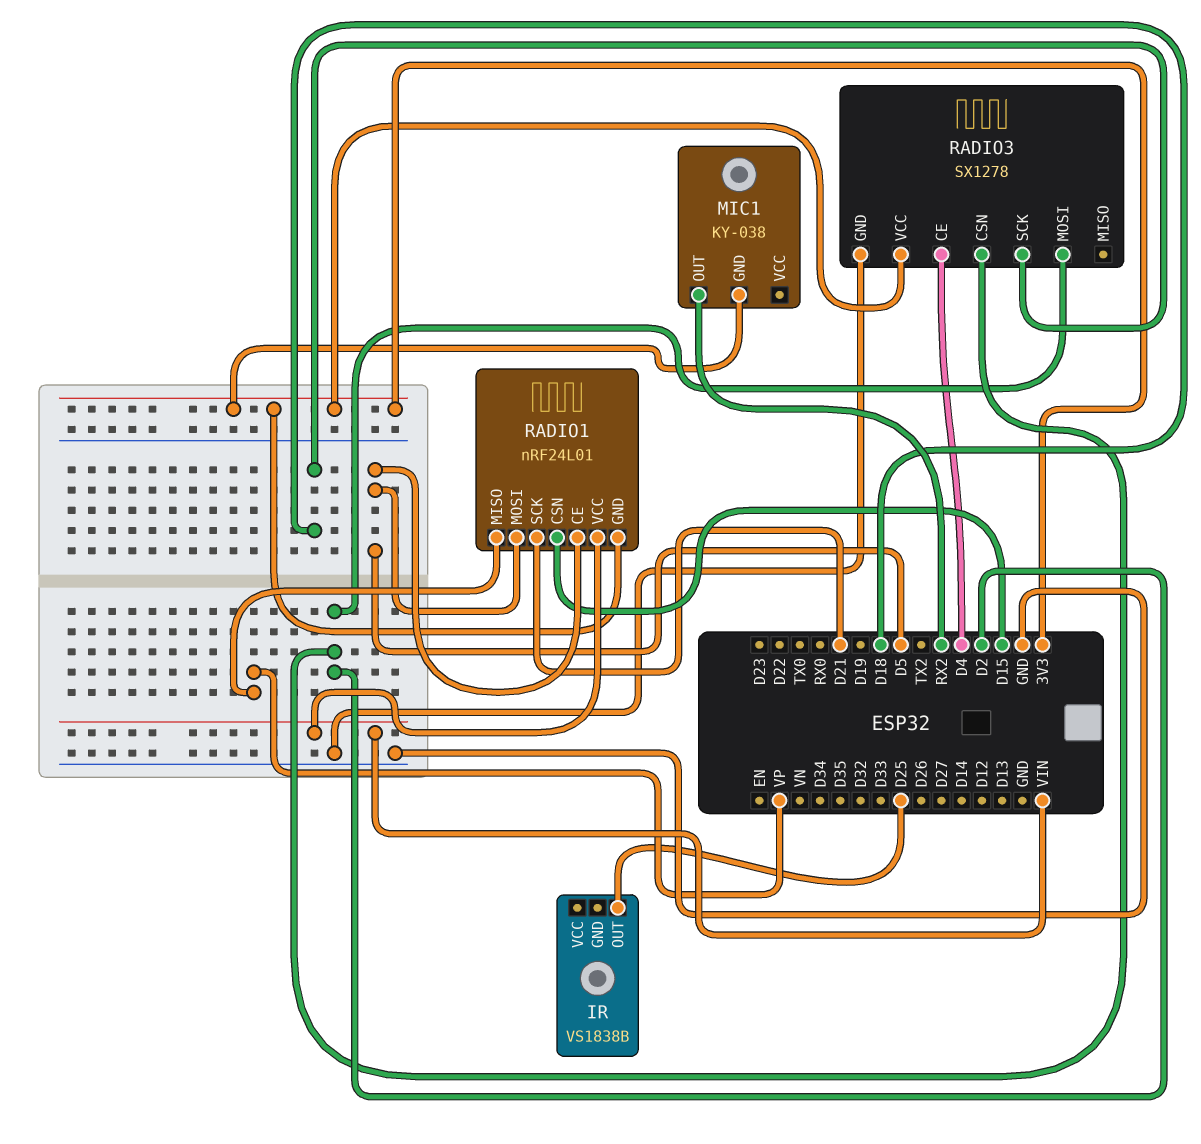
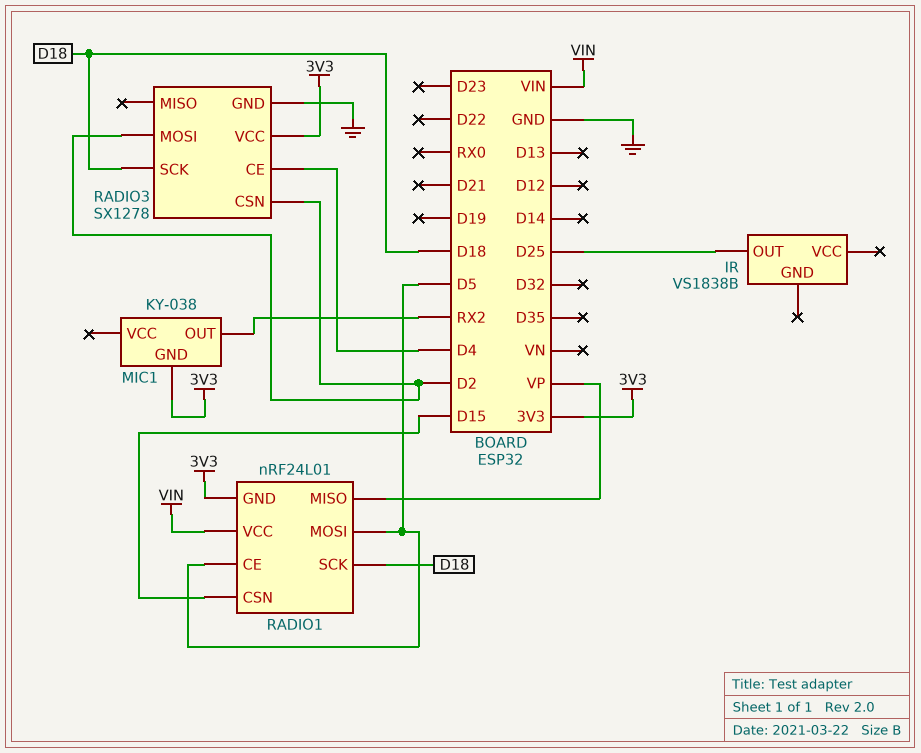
RADIO1 pin SCK: D21 -> D18

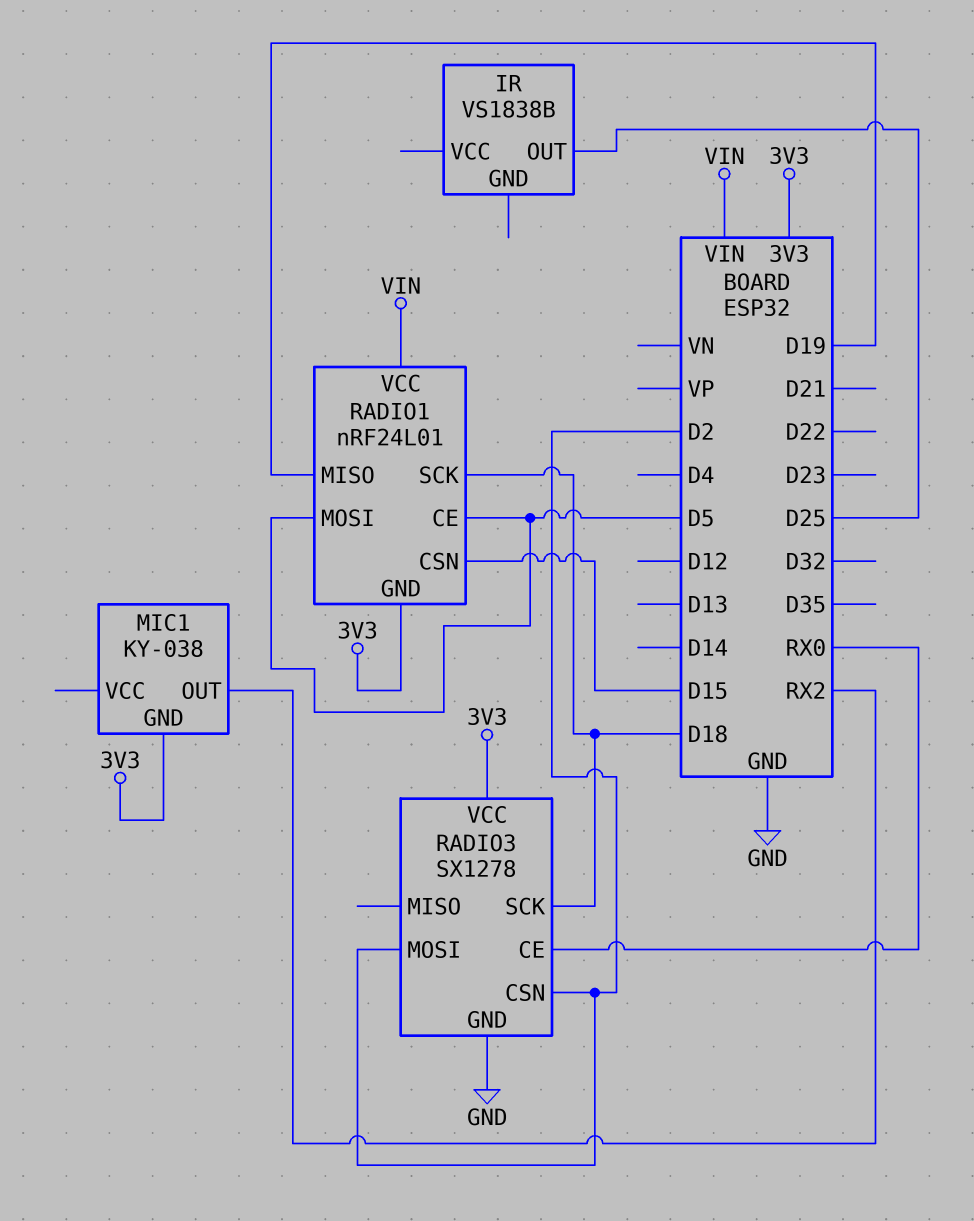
RADIO1 pin MISO: VP -> D19
RADIO3 pin CE: D4 -> RX0

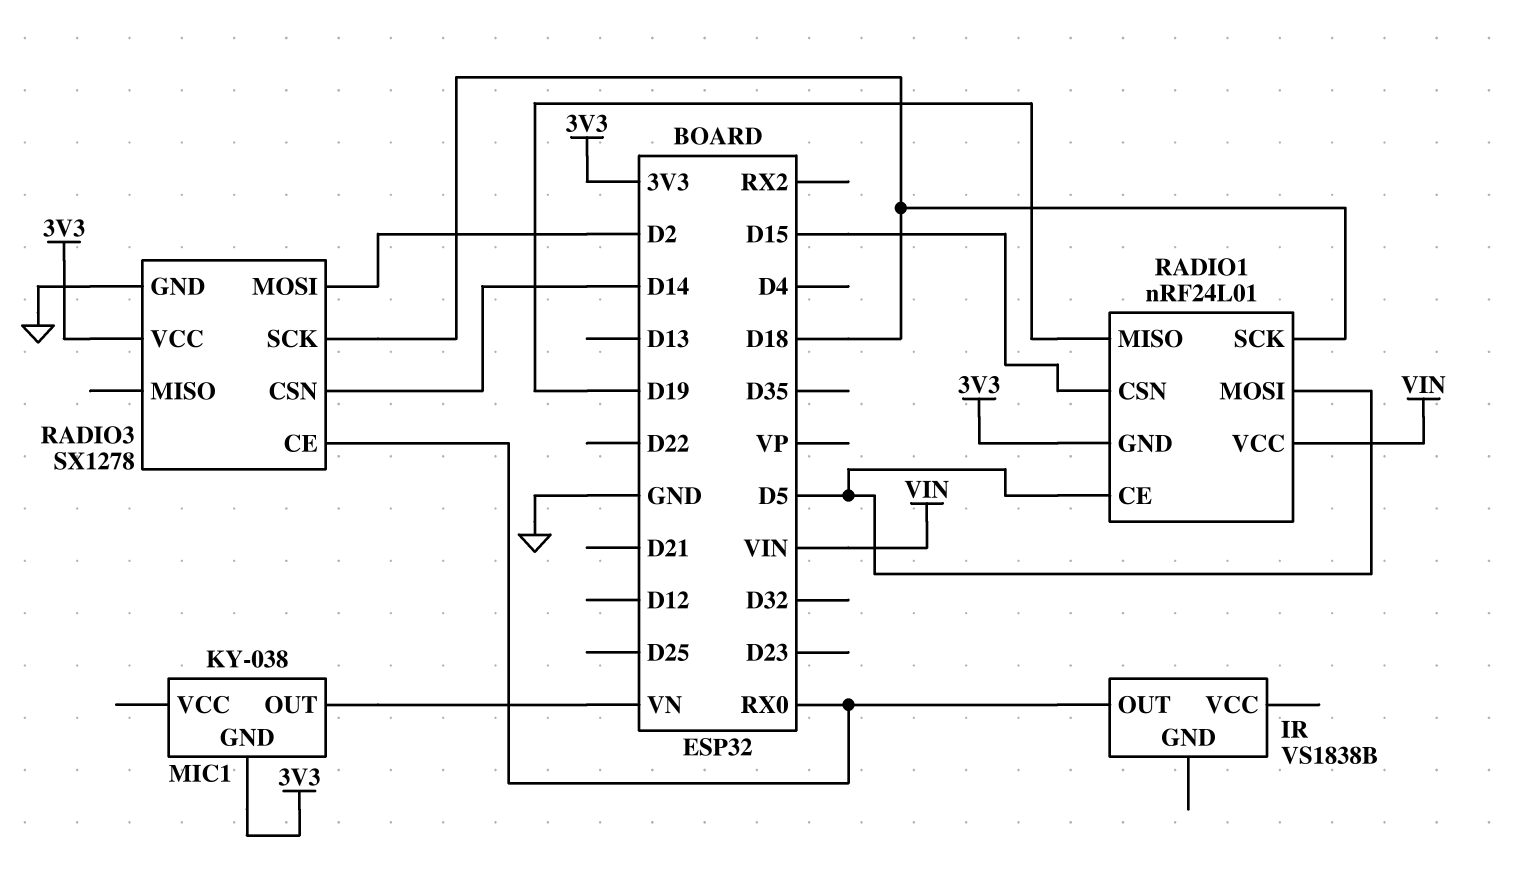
IR pin OUT: D25 -> RX0
MIC1 pin OUT: RX2 -> VN
RADIO3 pin CSN: D2 -> D14

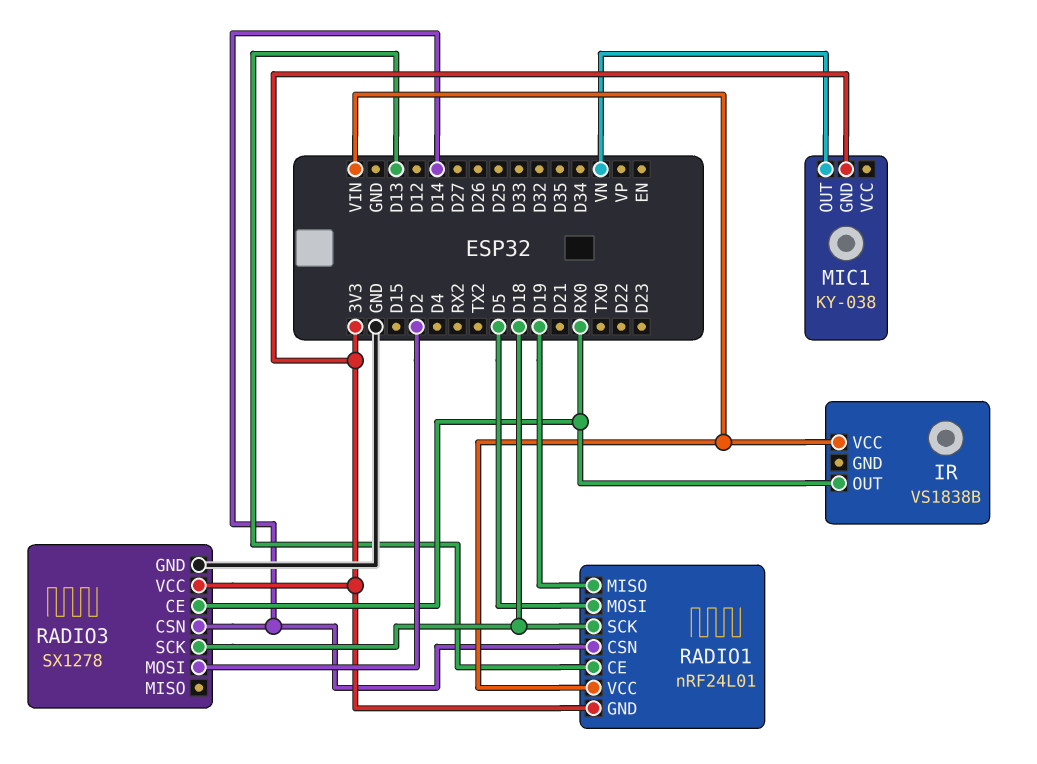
IR pin VCC: none -> VIN
RADIO1 pin CE: D5 -> D13
RADIO1 pin CSN: D15 -> D14

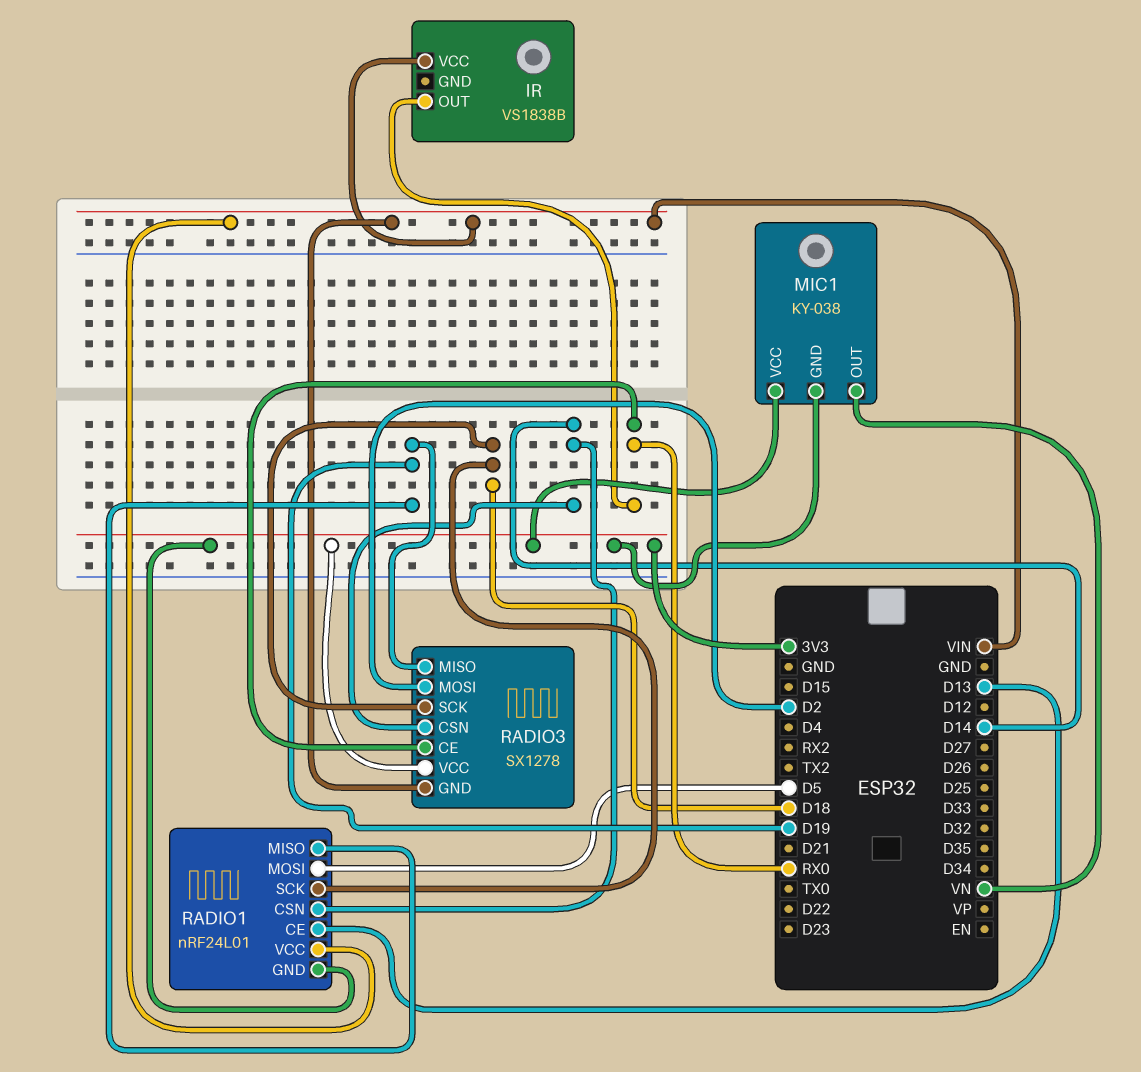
MIC1 pin VCC: none -> 3V3
RADIO3 pin GND: GND -> VIN
RADIO3 pin MISO: none -> D19

